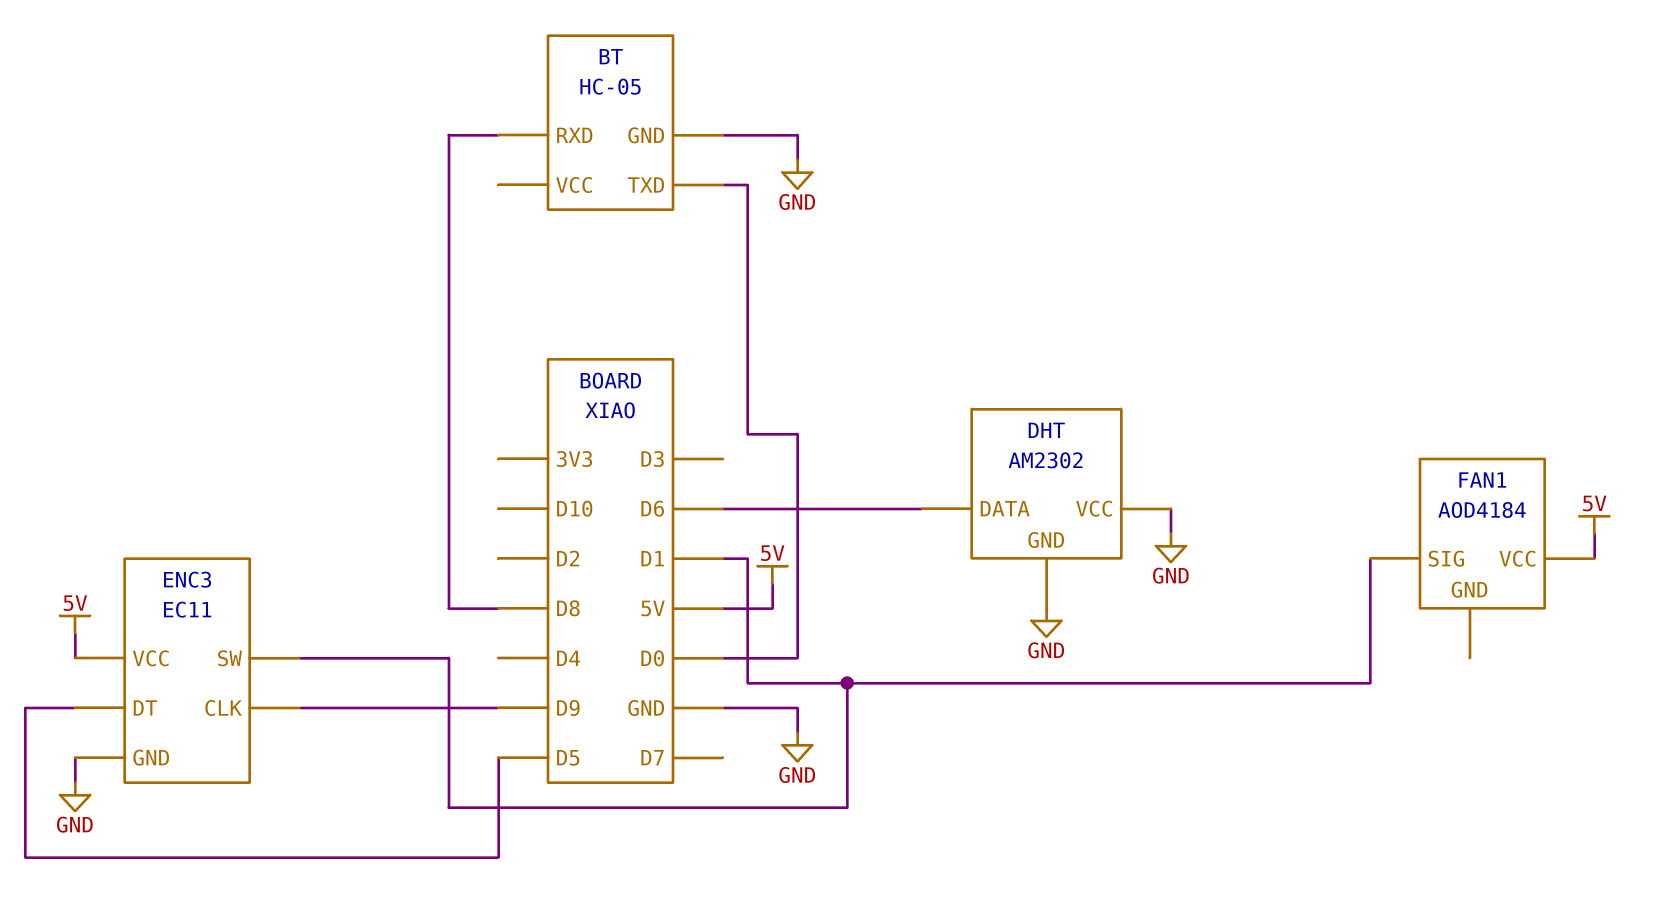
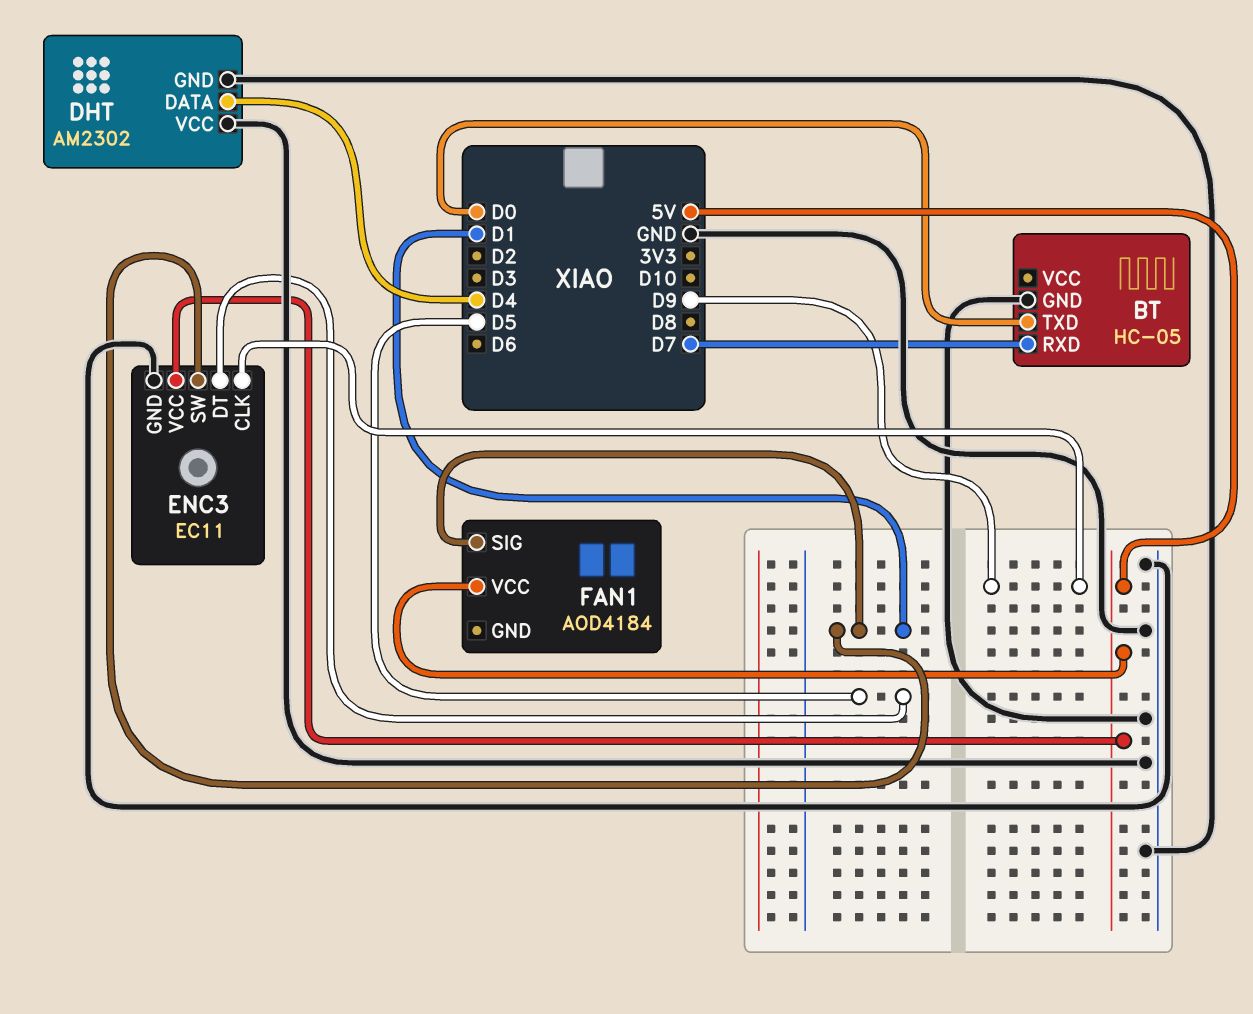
BT pin RXD: D8 -> D7
DHT pin DATA: D6 -> D4

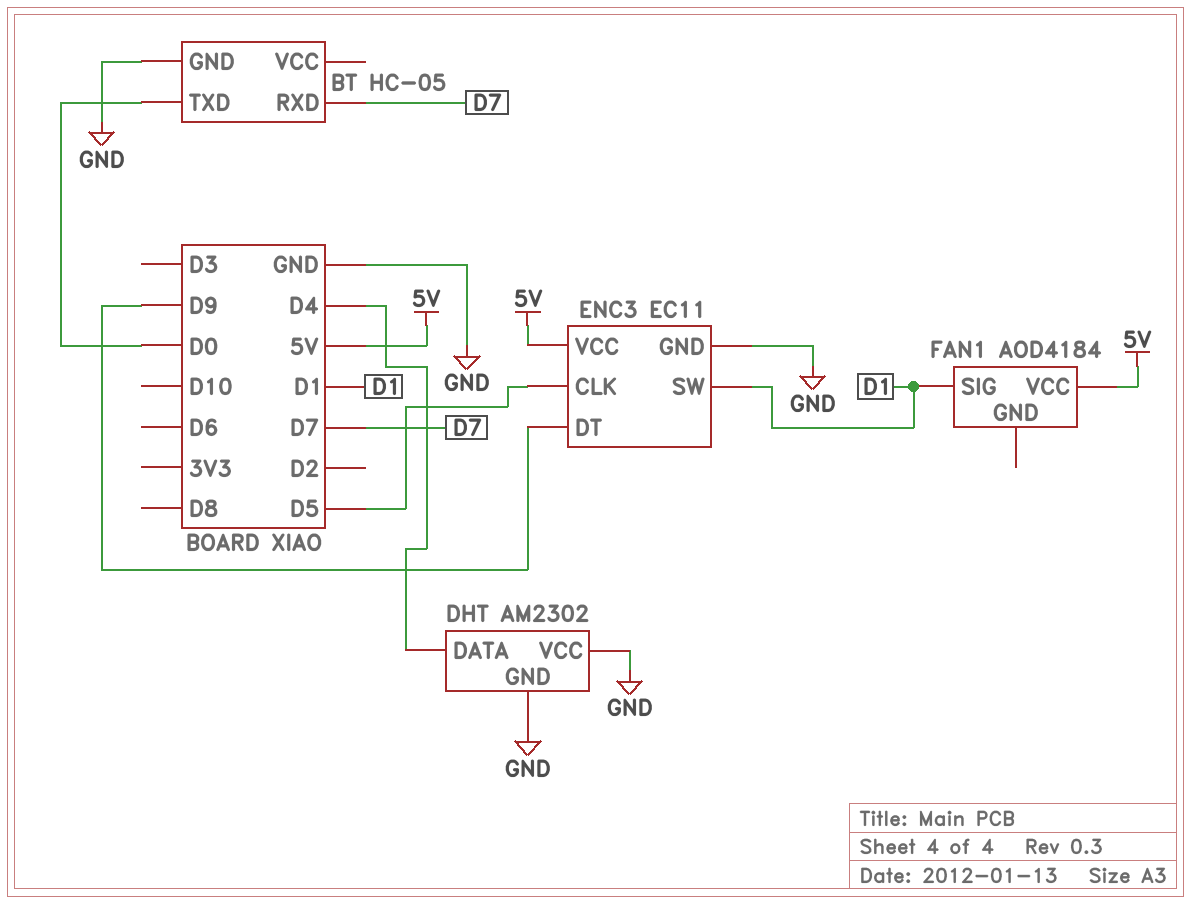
ENC3 pin CLK: D9 -> D5
ENC3 pin DT: D5 -> D9

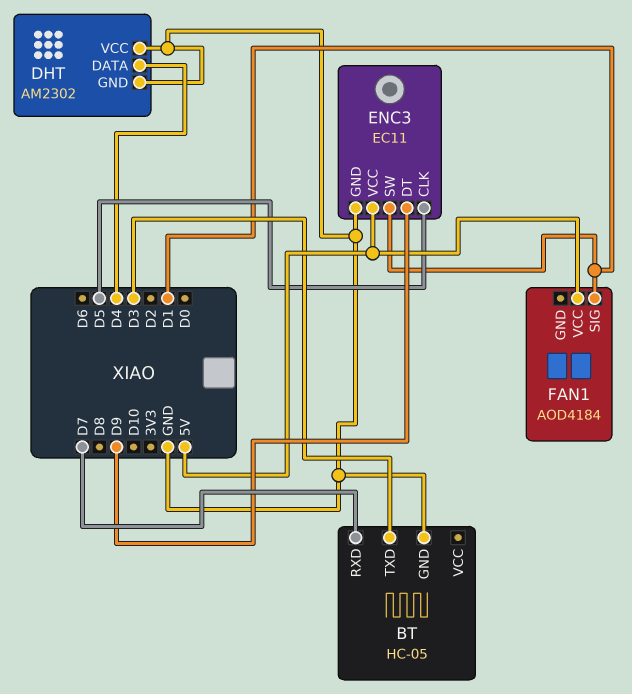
BT pin TXD: D0 -> D3

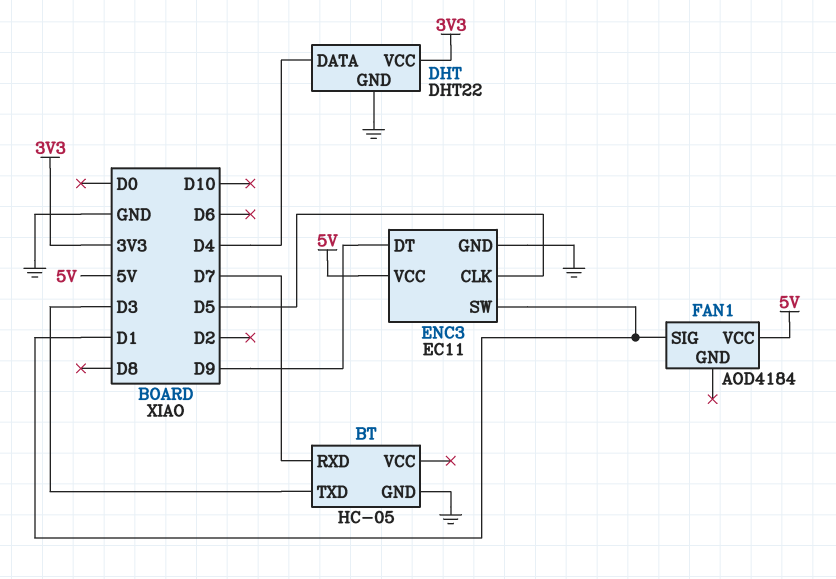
DHT: AM2302 -> DHT22
DHT pin VCC: GND -> 3V3

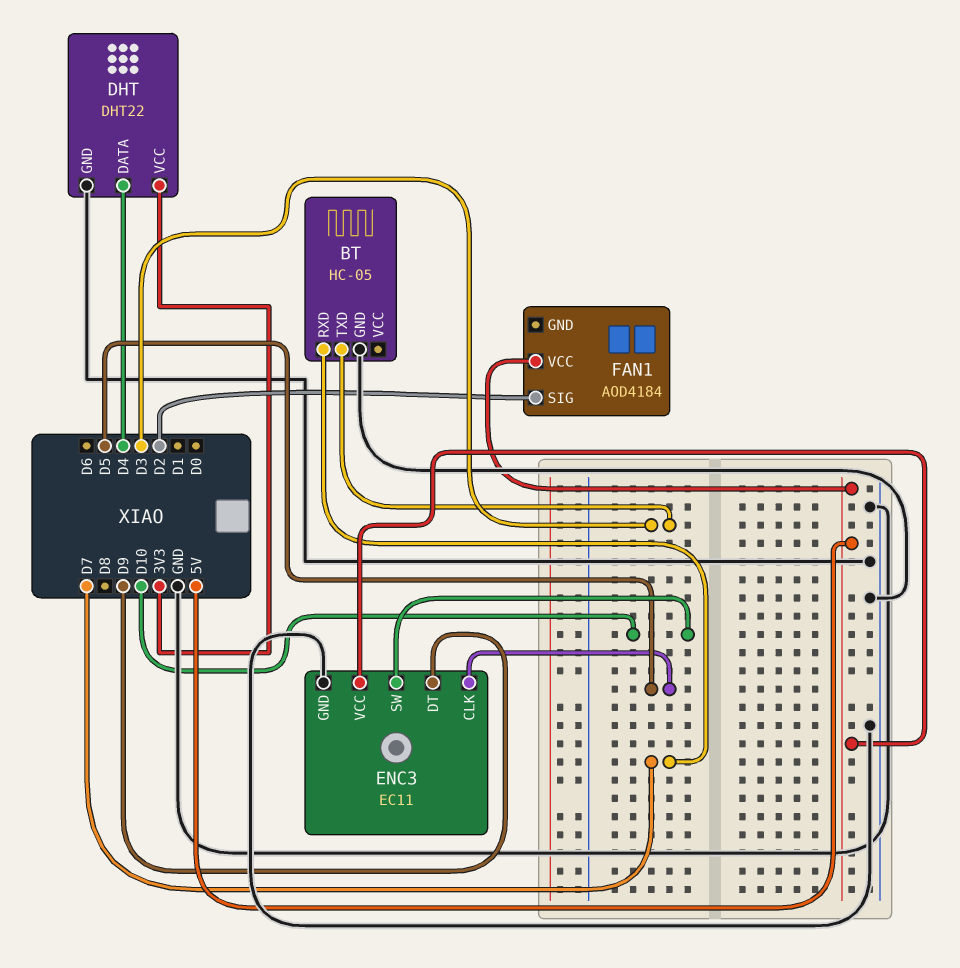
ENC3 pin SW: D1 -> D10
FAN1 pin SIG: D1 -> D2

